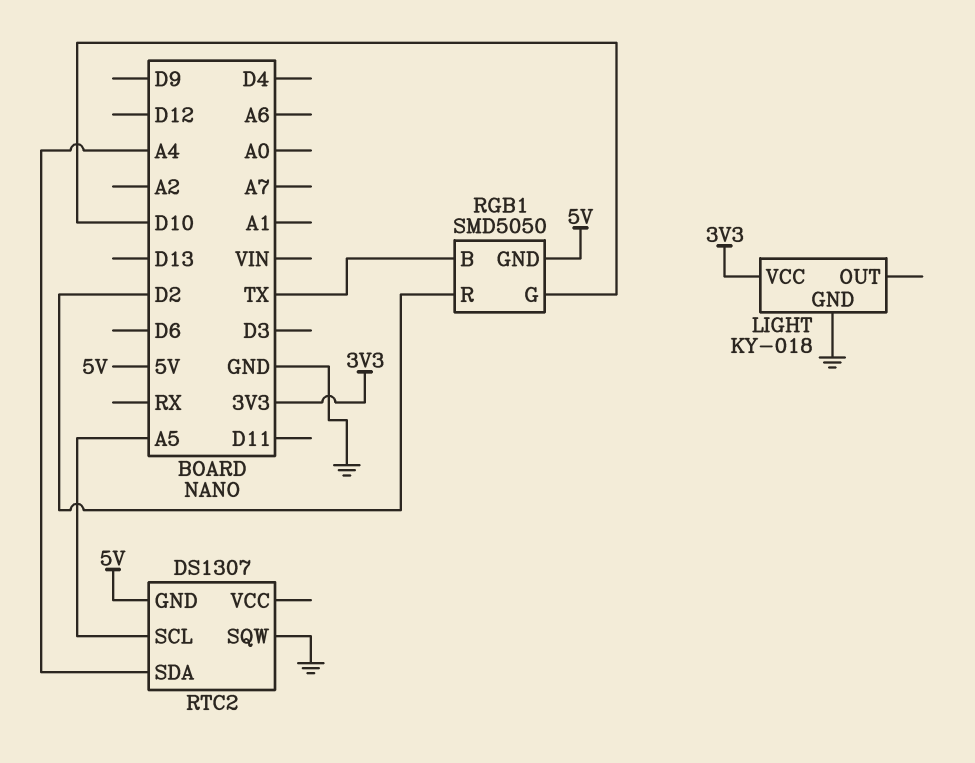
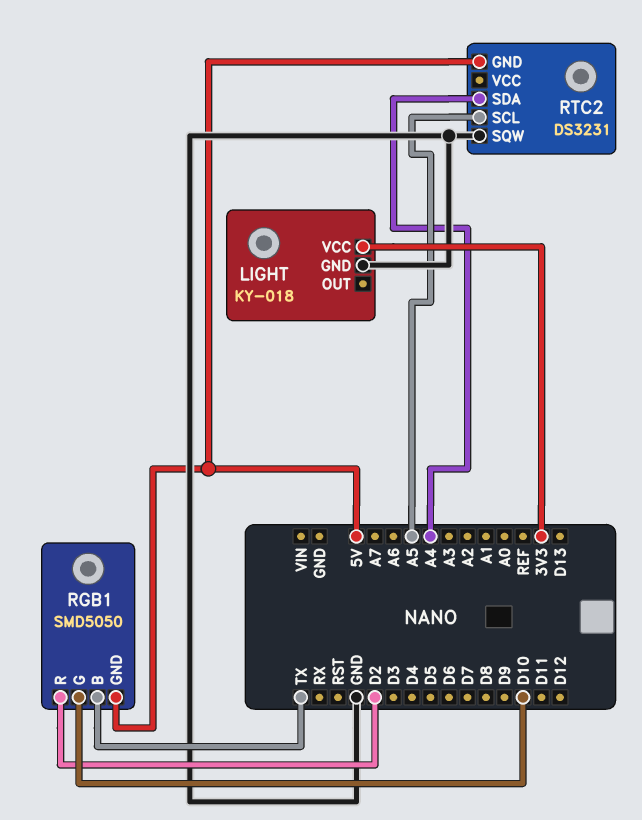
RTC2: DS1307 -> DS3231

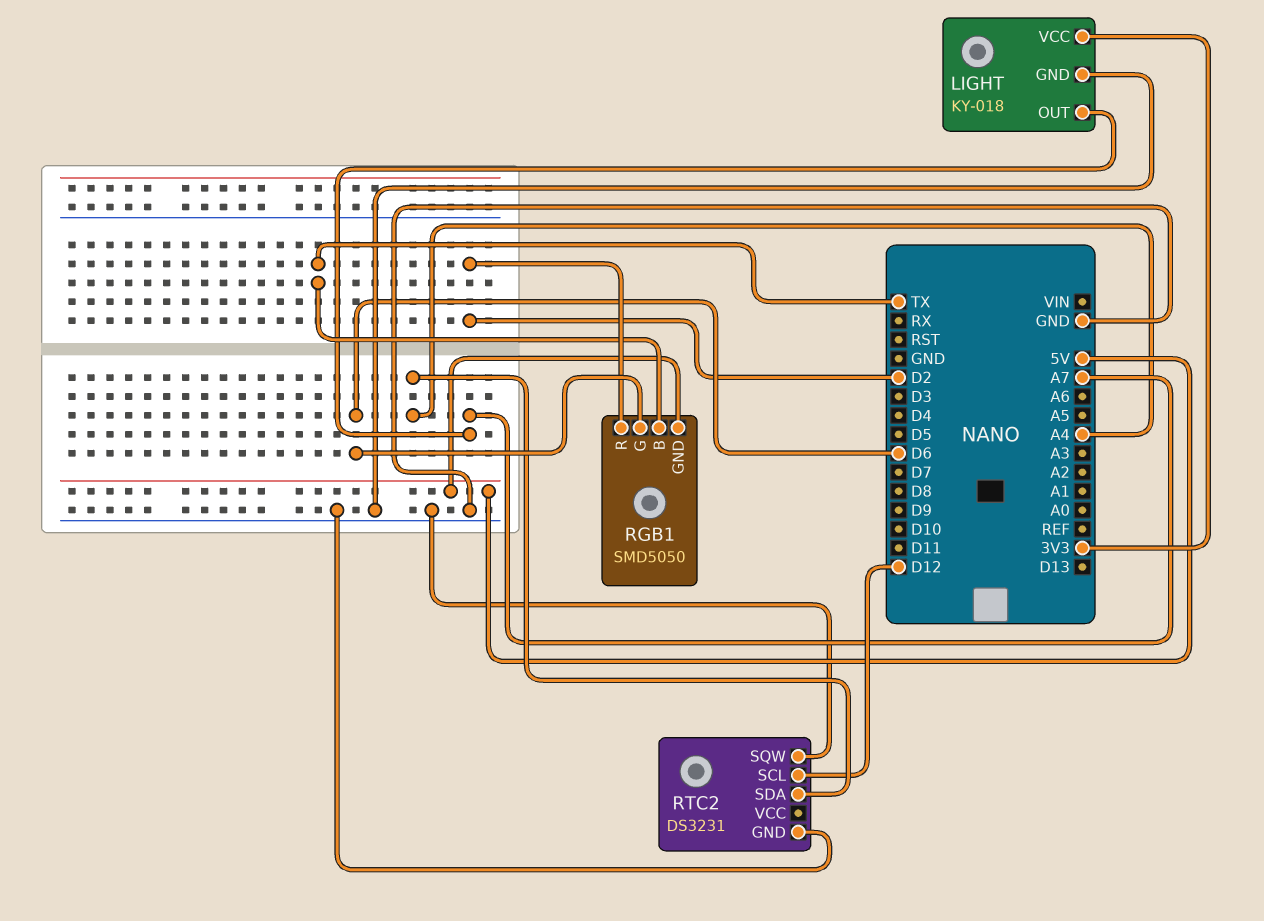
LIGHT pin OUT: none -> A7
RGB1 pin G: D10 -> D6
RTC2 pin GND: 5V -> GND
RTC2 pin SCL: A5 -> D12

